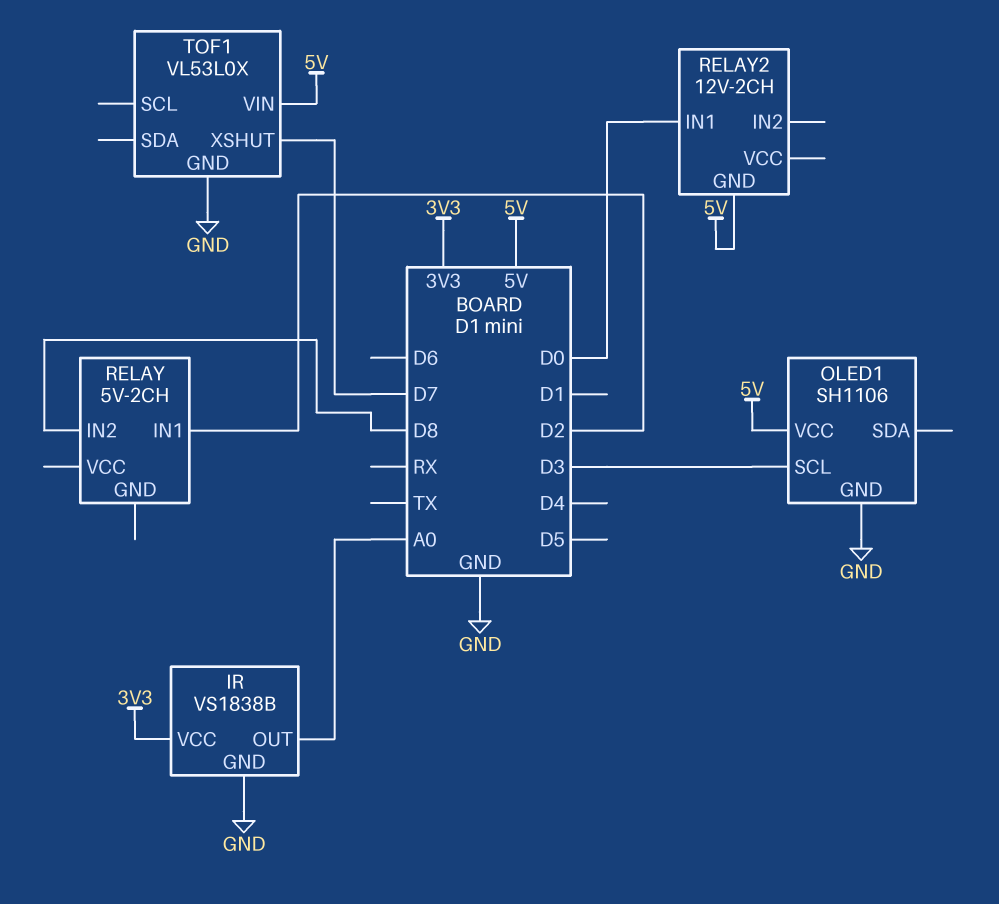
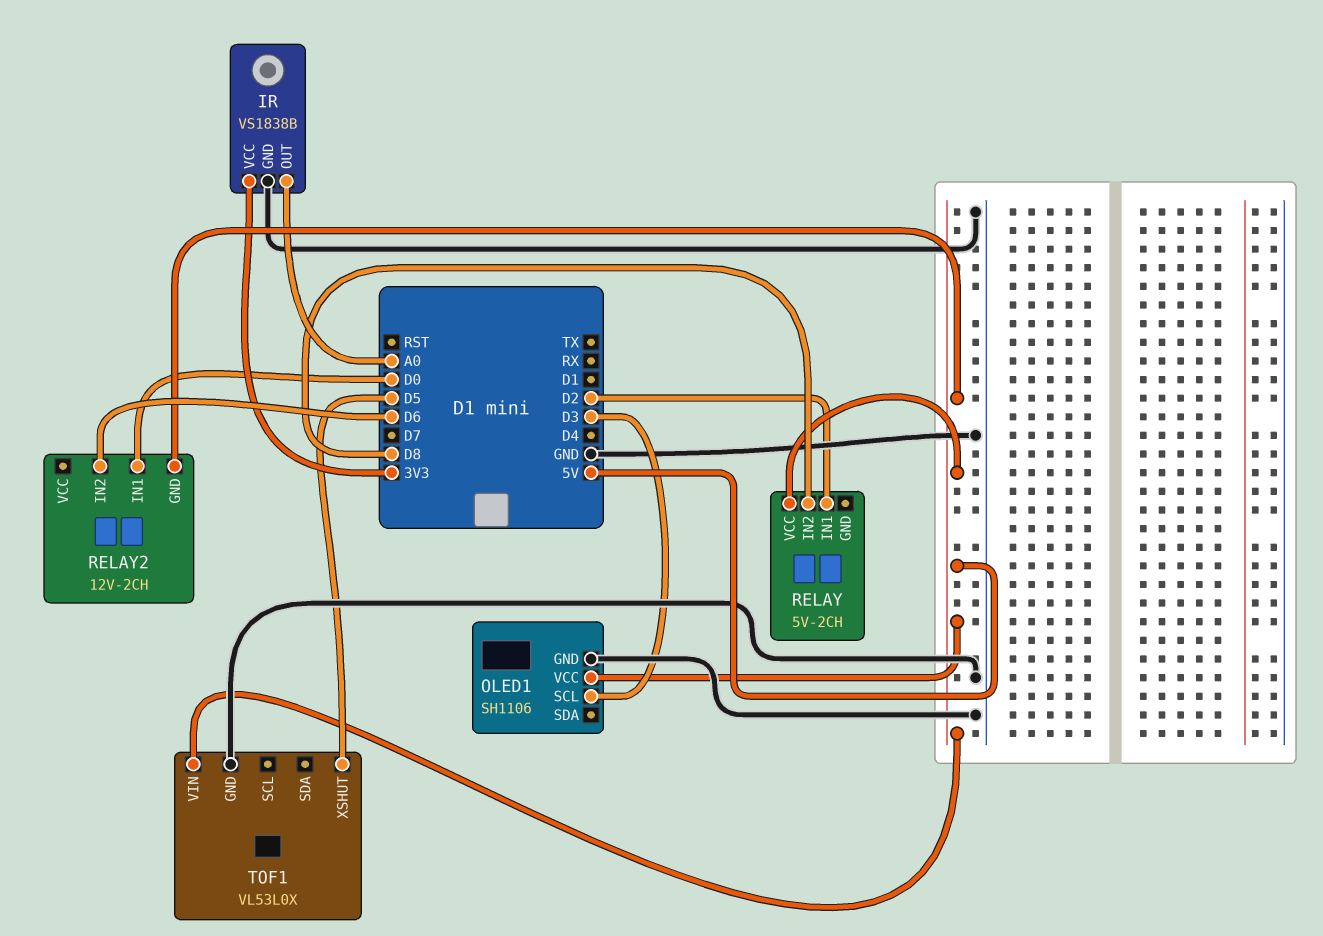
RELAY pin VCC: none -> 5V
RELAY2 pin IN2: none -> D6
TOF1 pin XSHUT: D7 -> D5

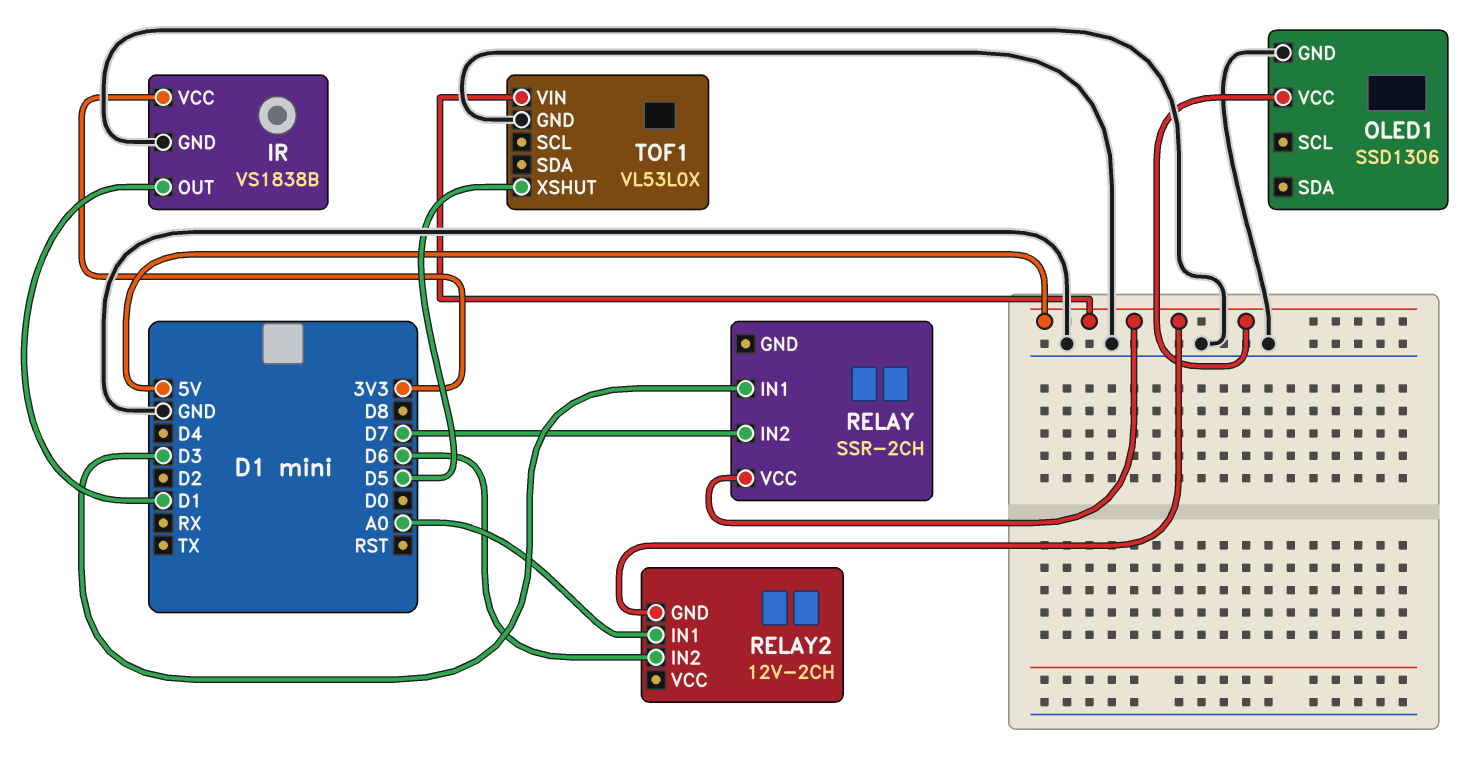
IR pin OUT: A0 -> D1
OLED1: SH1106 -> SSD1306
OLED1 pin SCL: D3 -> none
RELAY: 5V-2CH -> SSR-2CH
RELAY pin IN1: D2 -> D3
RELAY pin IN2: D8 -> D7
RELAY2 pin IN1: D0 -> A0

